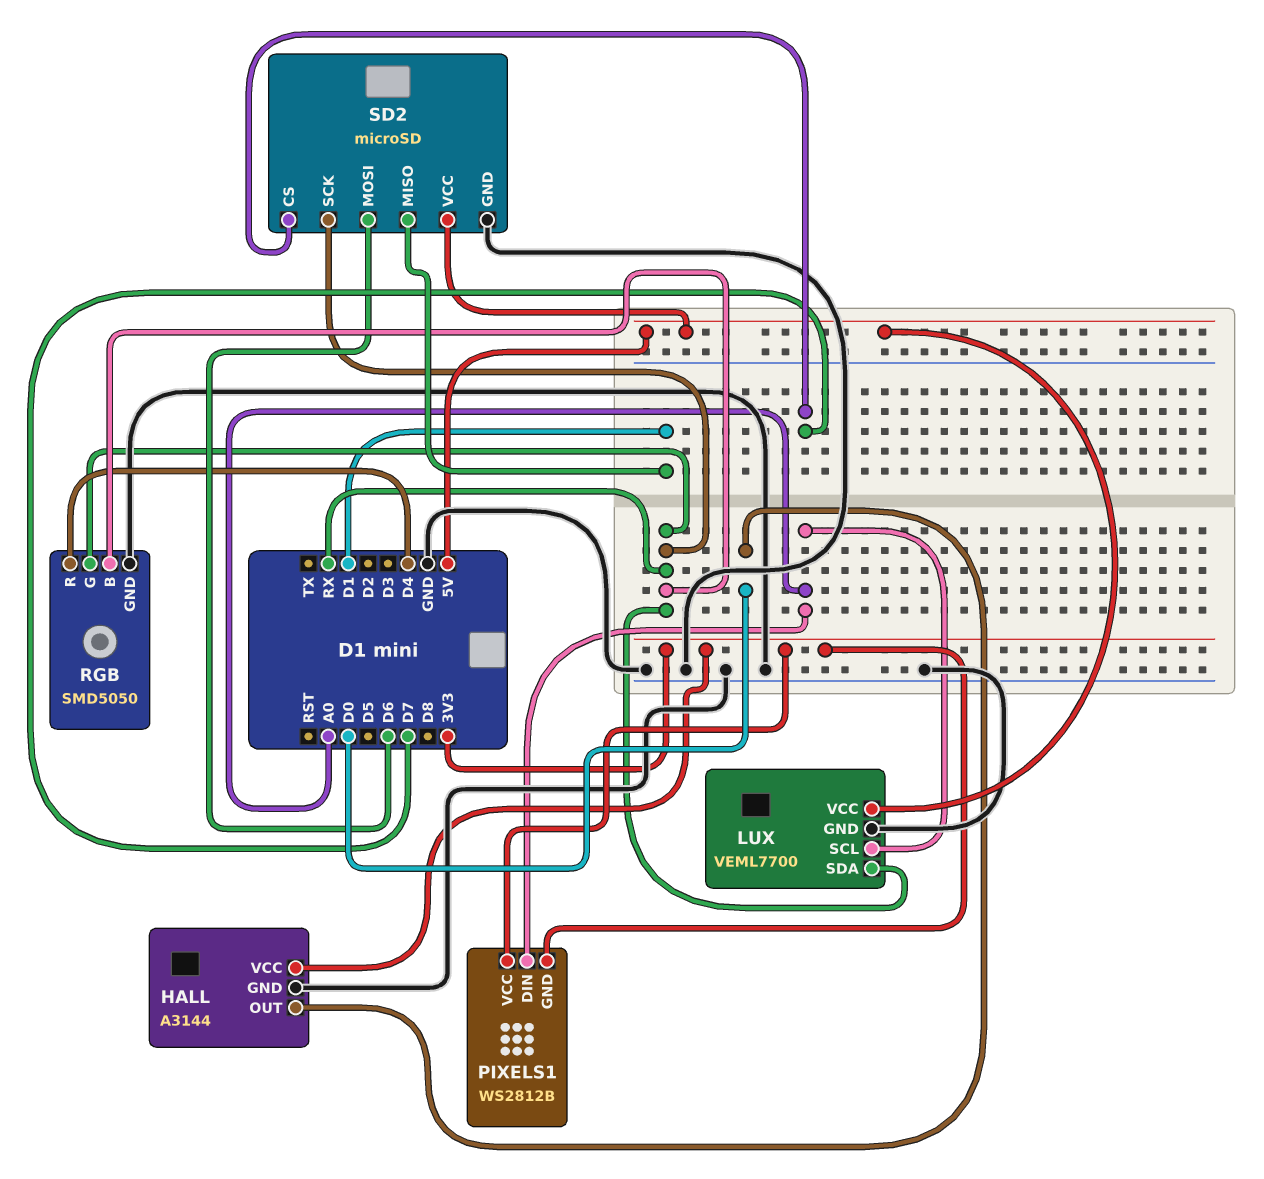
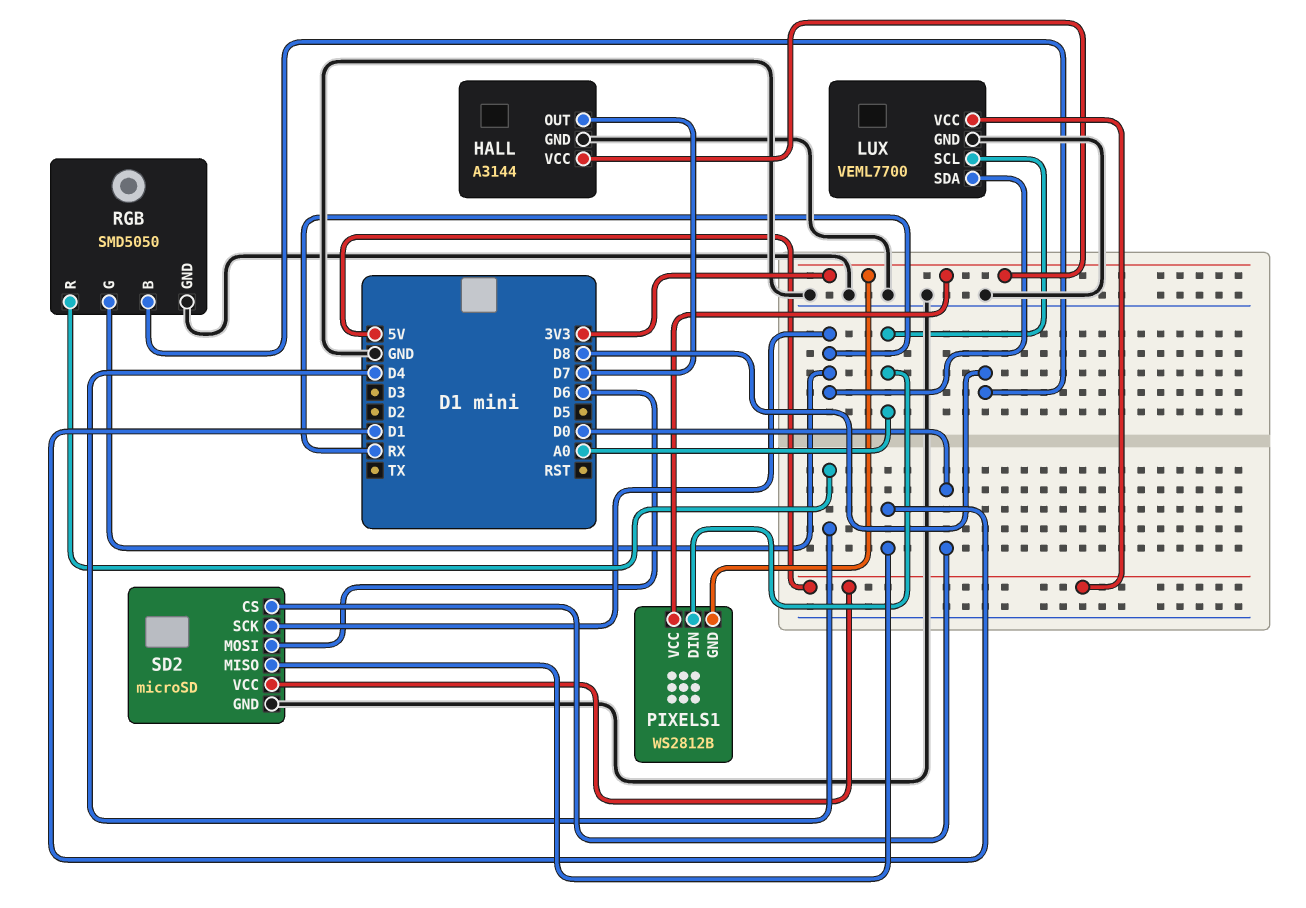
HALL pin OUT: D0 -> D7
RGB pin B: RX -> D8
SD2 pin CS: D7 -> D0

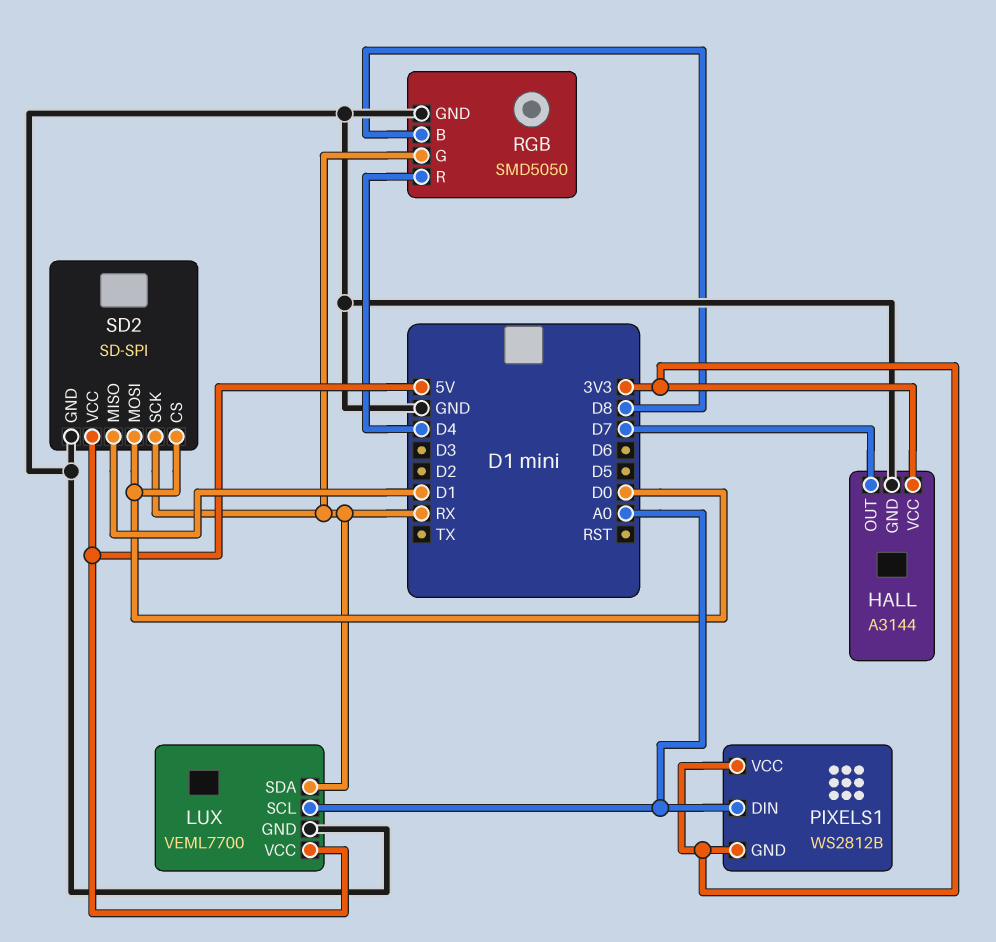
SD2: microSD -> SD-SPI
SD2 pin MOSI: D6 -> D0

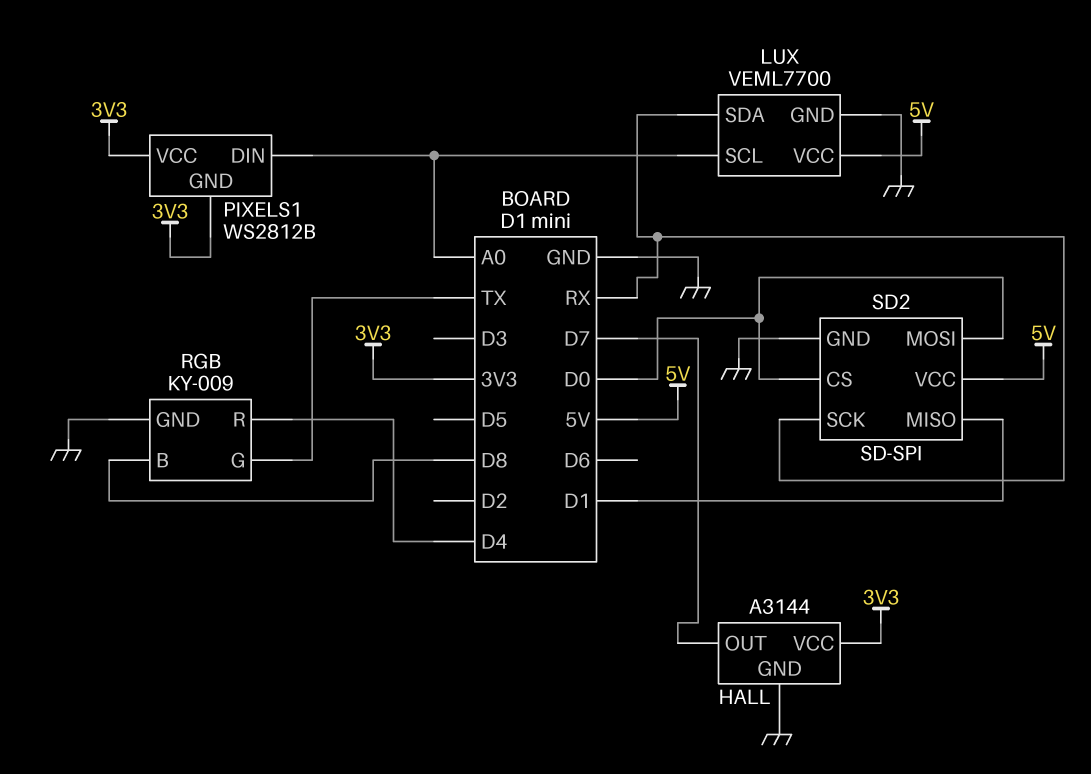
RGB: SMD5050 -> KY-009
RGB pin G: RX -> TX

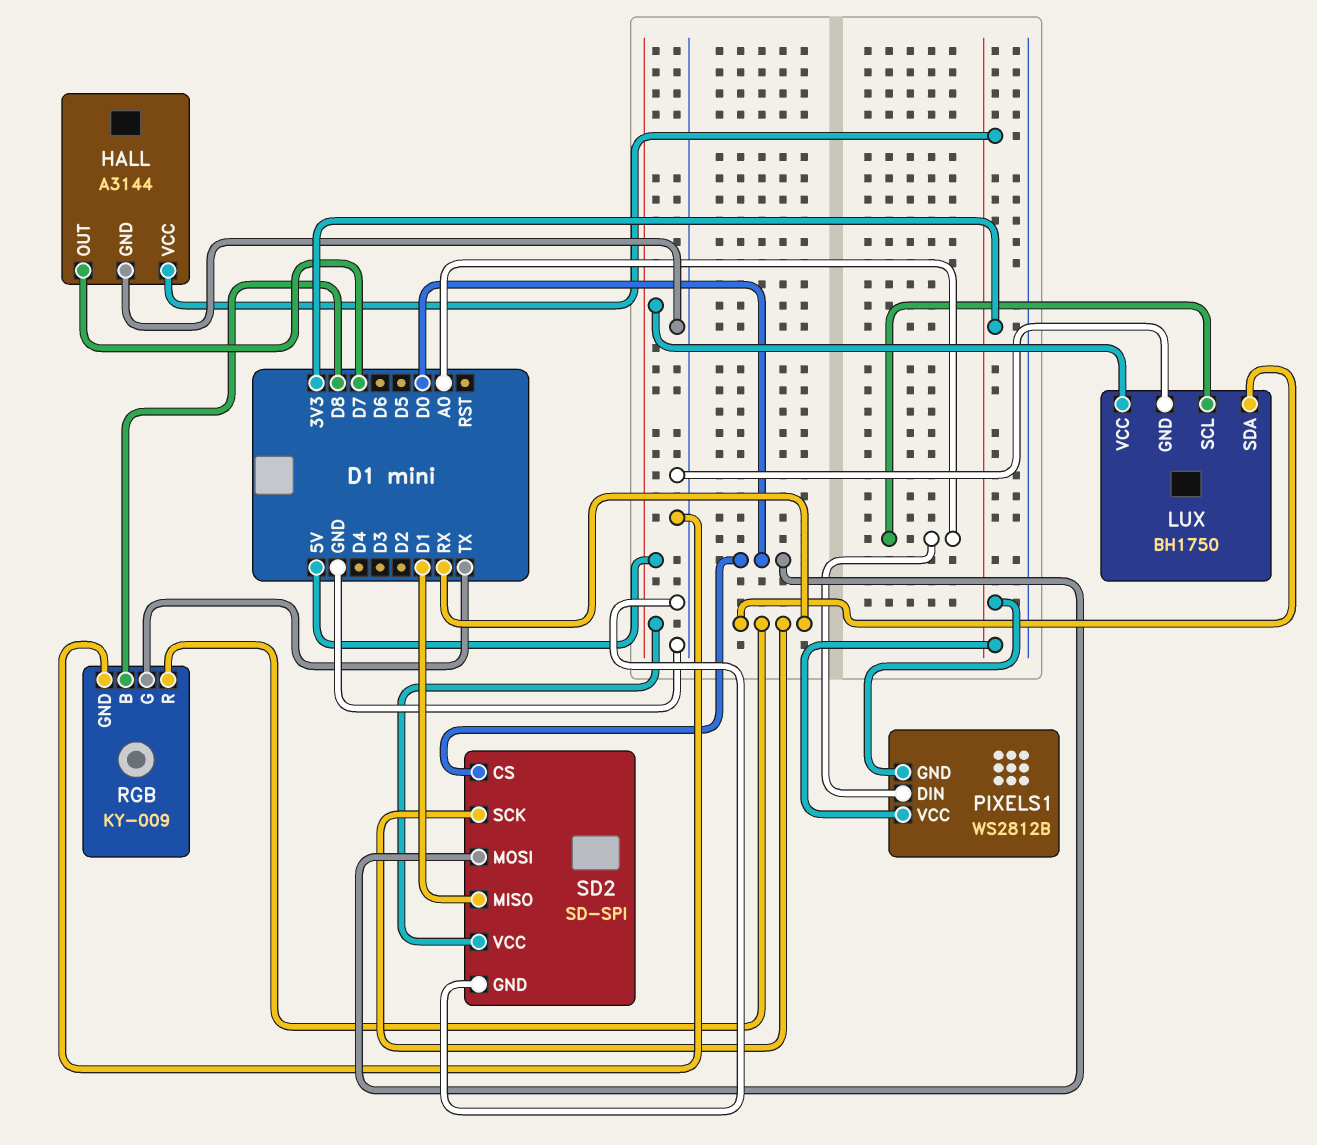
LUX: VEML7700 -> BH1750
RGB pin R: D4 -> RX

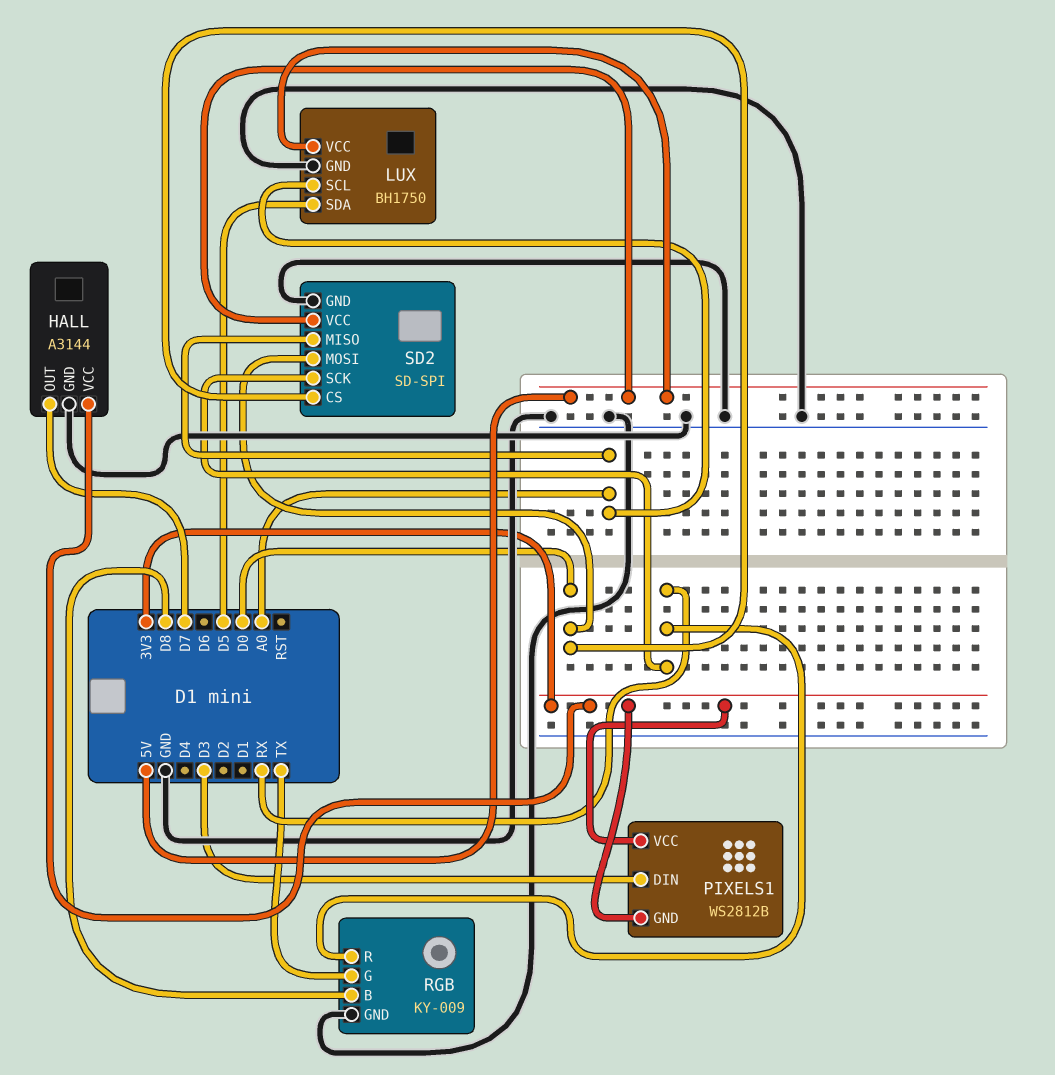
LUX pin SDA: RX -> D5
PIXELS1 pin DIN: A0 -> D3
SD2 pin MISO: D1 -> A0

